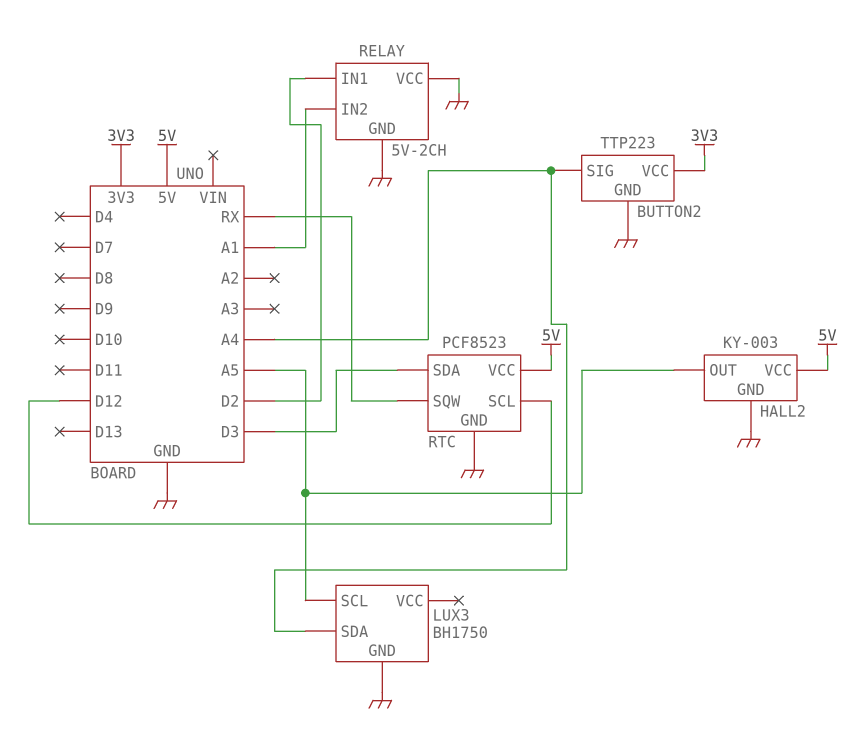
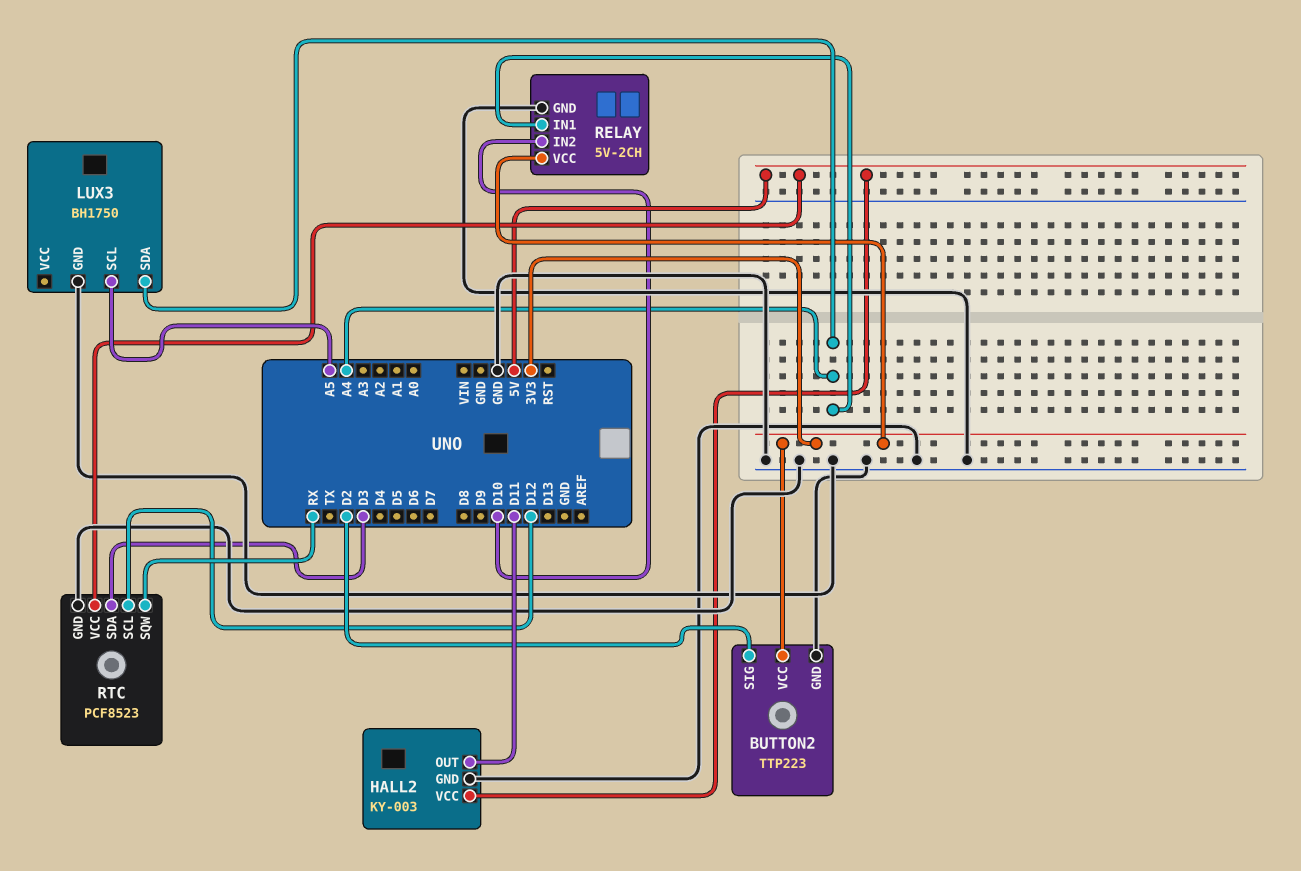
BUTTON2 pin SIG: A4 -> D2
HALL2 pin OUT: A5 -> D11
RELAY pin IN1: D2 -> A4
RELAY pin IN2: A1 -> D10
RELAY pin VCC: GND -> 3V3

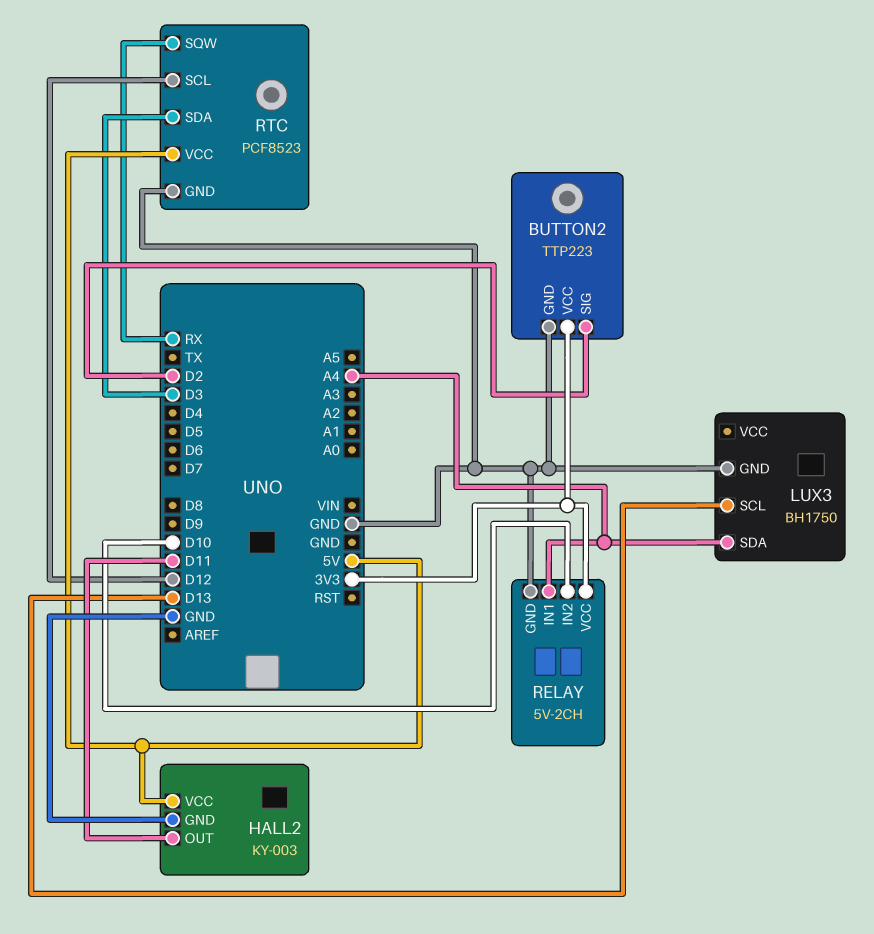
LUX3 pin SCL: A5 -> D13

